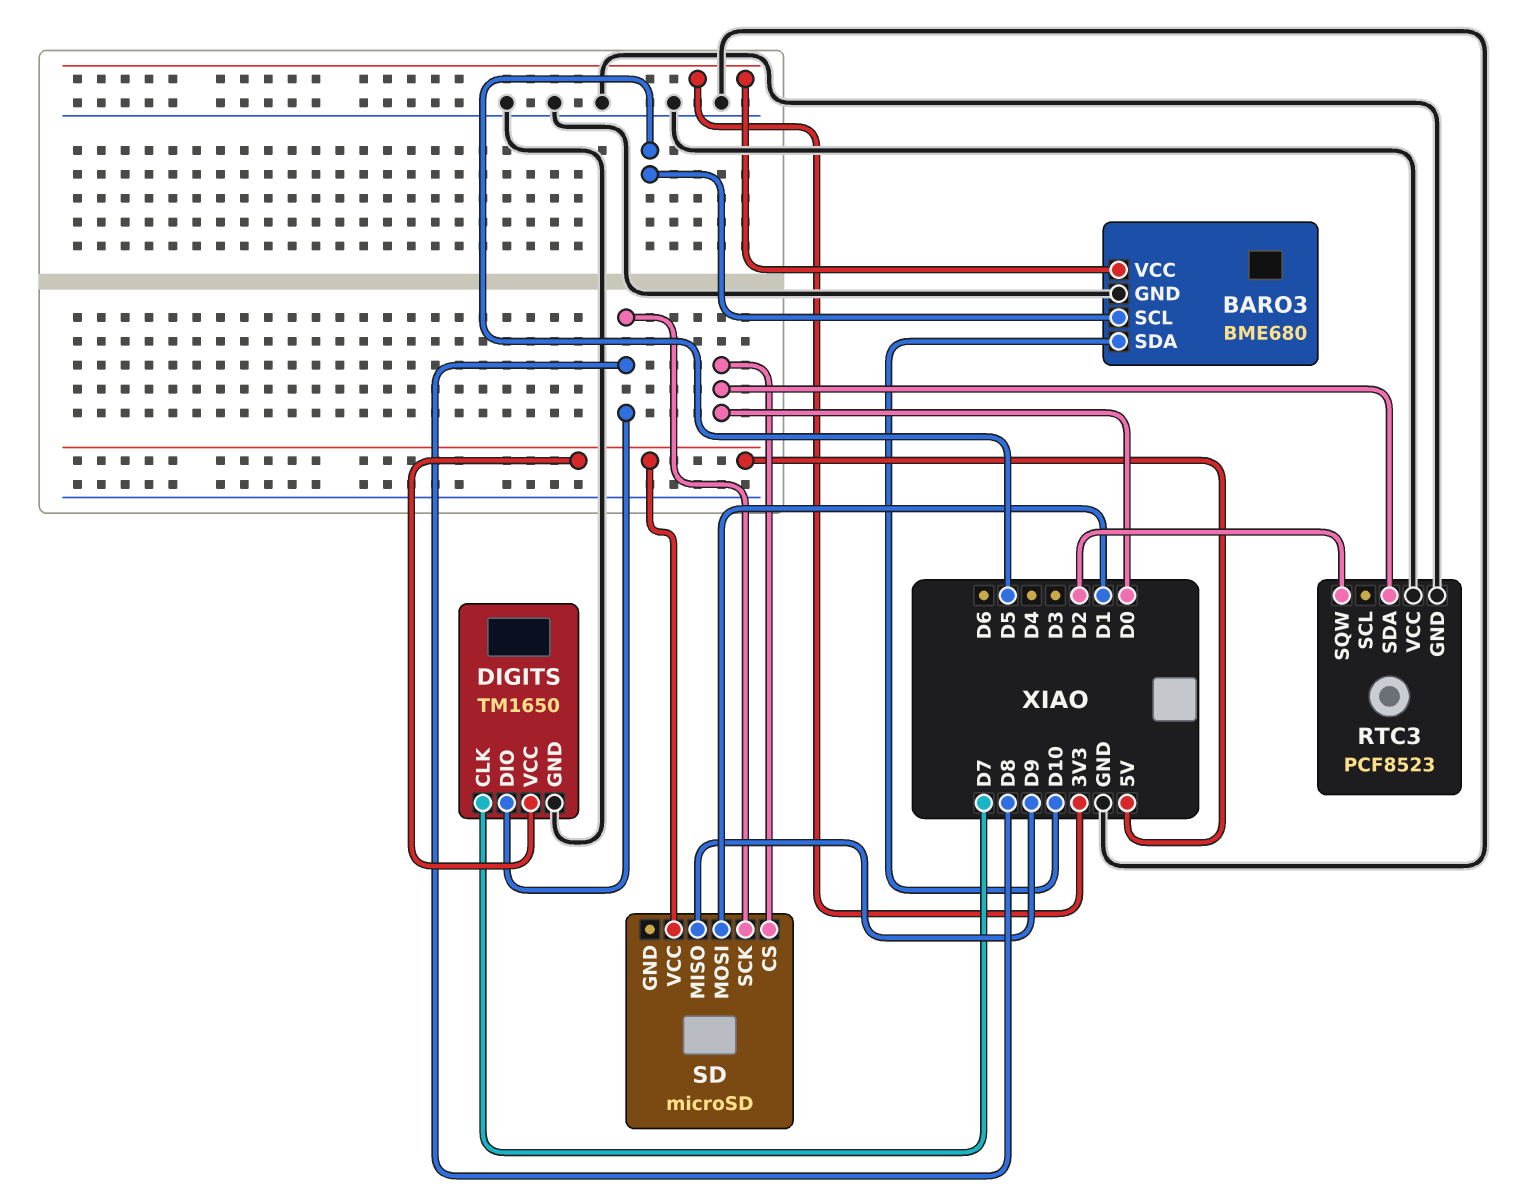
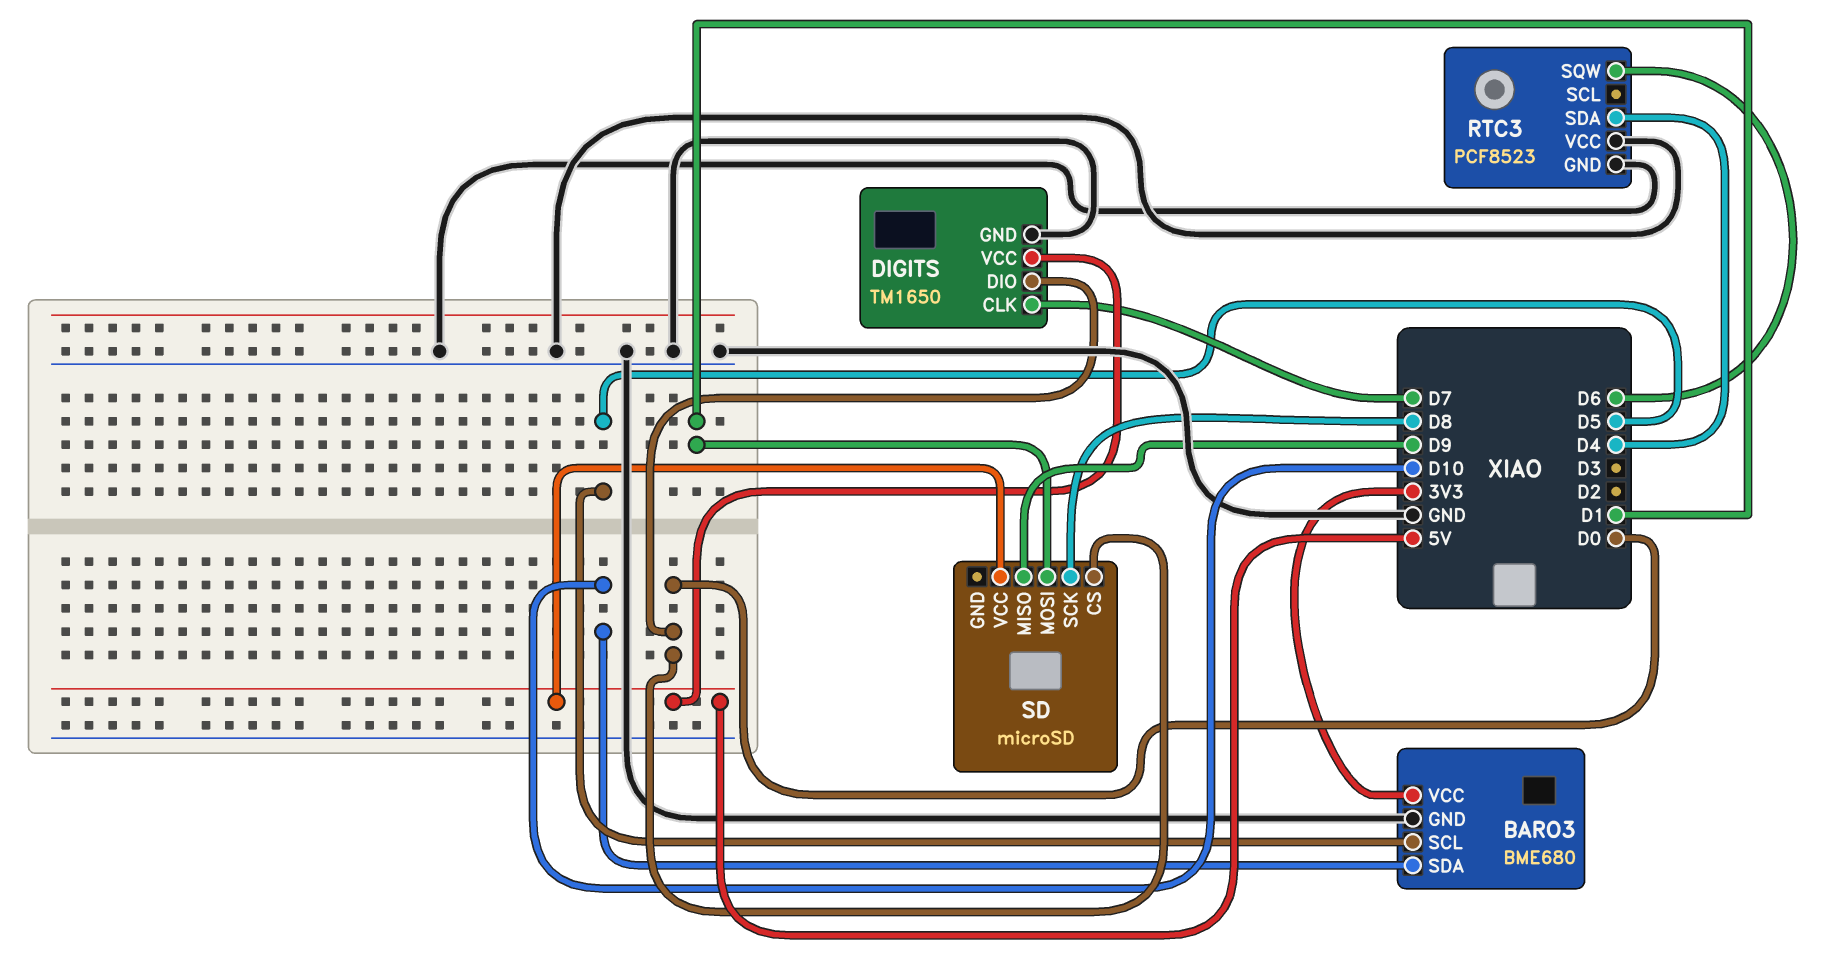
DIGITS pin DIO: D8 -> D0
RTC3 pin SDA: D0 -> D4
RTC3 pin SQW: D2 -> D6

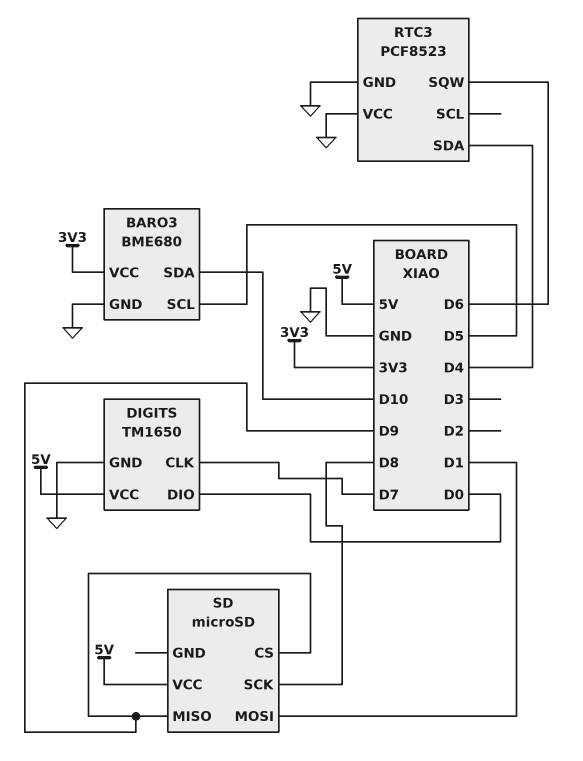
SD pin CS: D0 -> D9

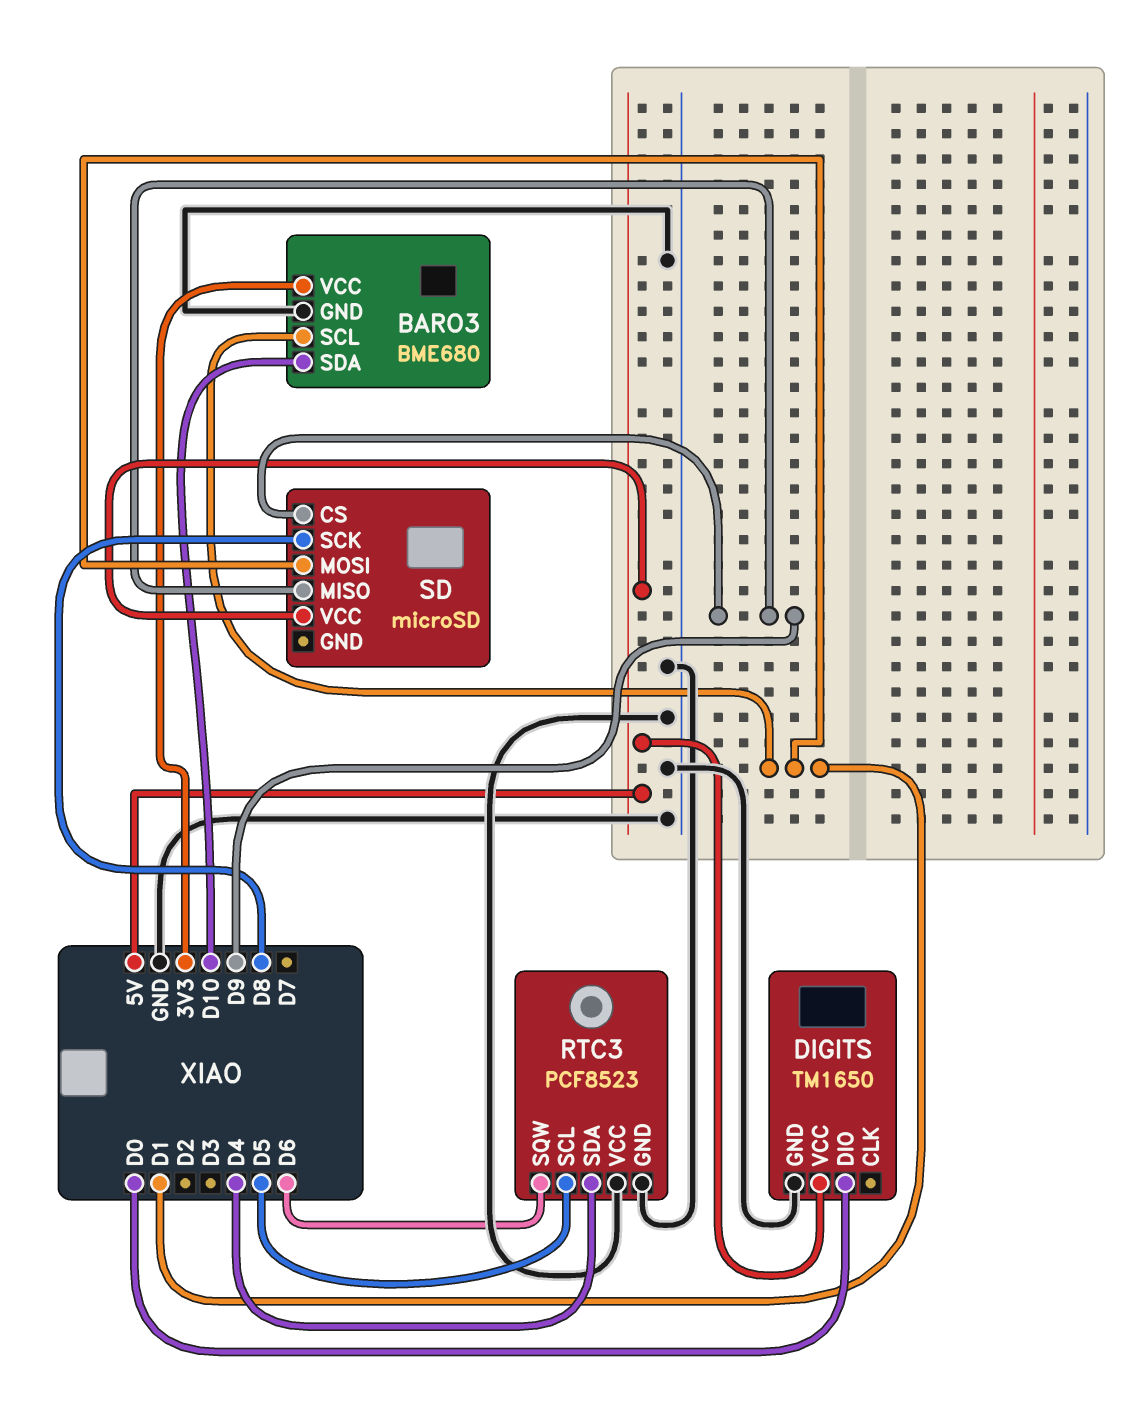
BARO3 pin SCL: D5 -> D1
DIGITS pin CLK: D7 -> none
RTC3 pin SCL: none -> D5

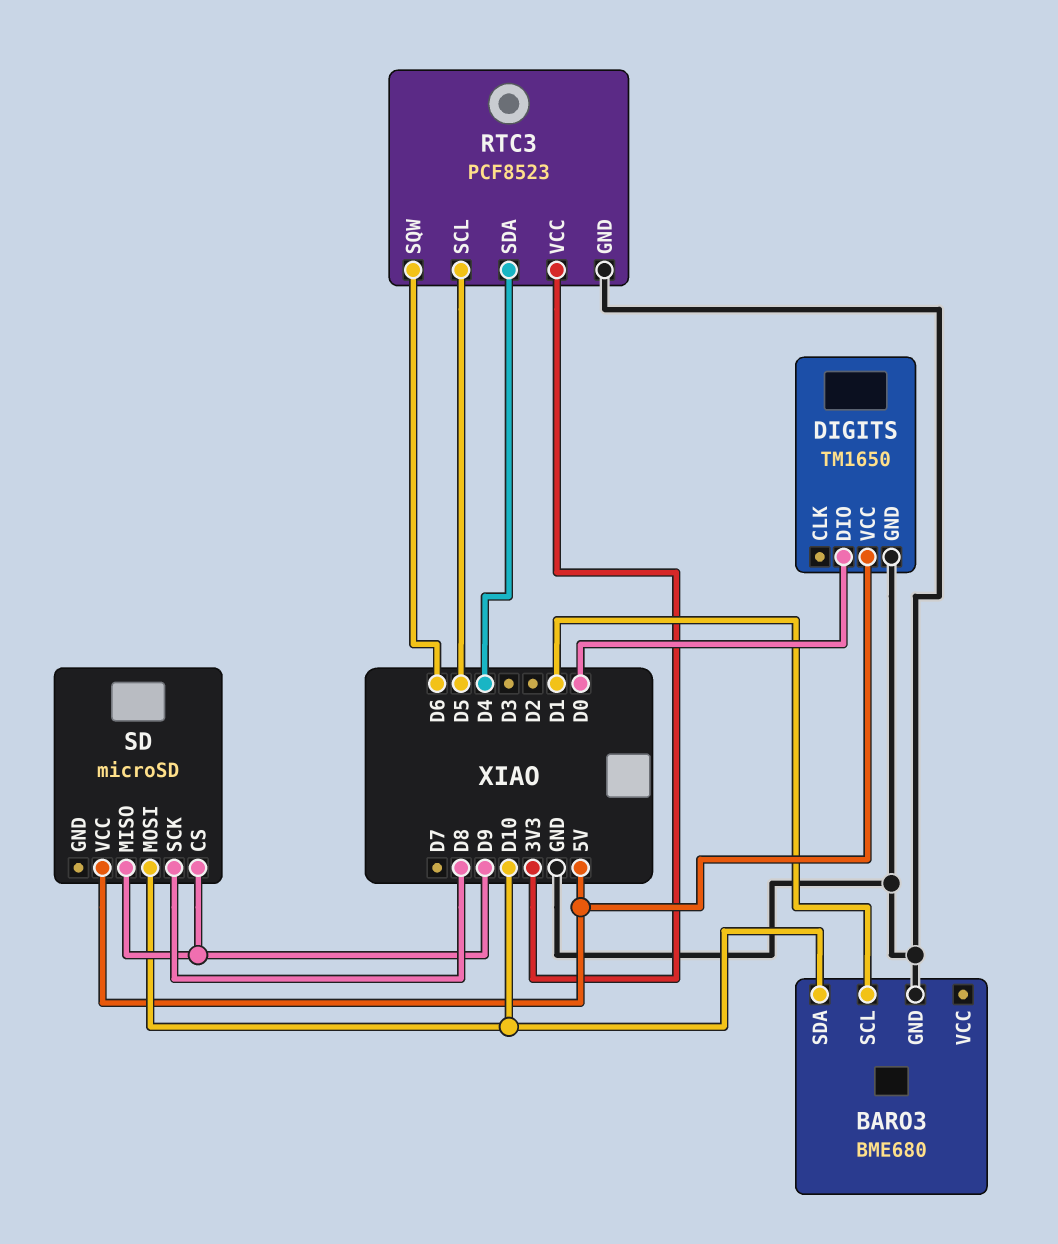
BARO3 pin VCC: 3V3 -> none
RTC3 pin VCC: GND -> 3V3
SD pin MOSI: D1 -> D10

